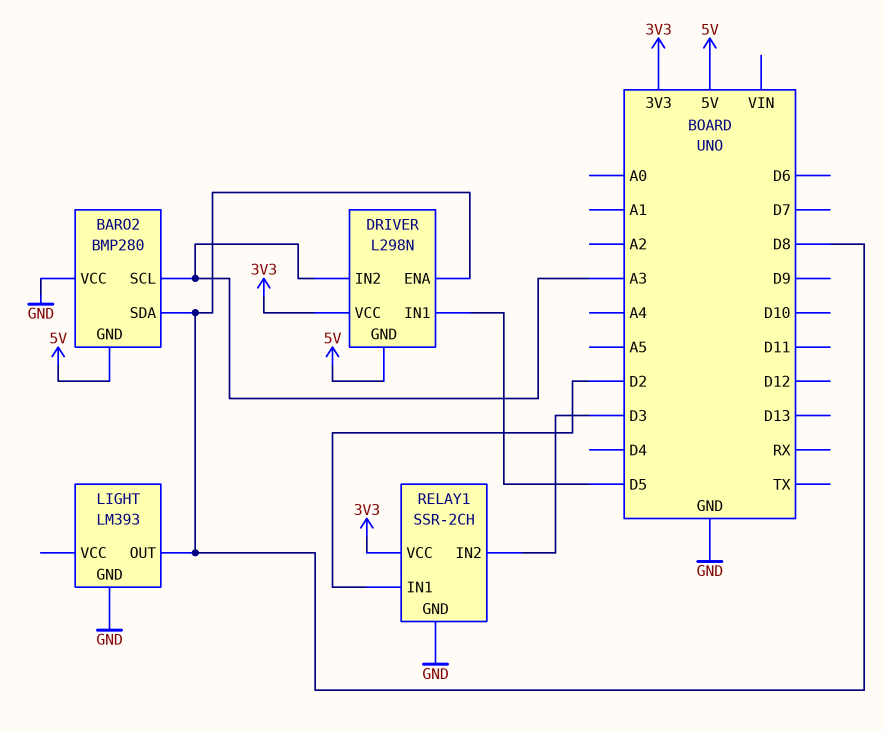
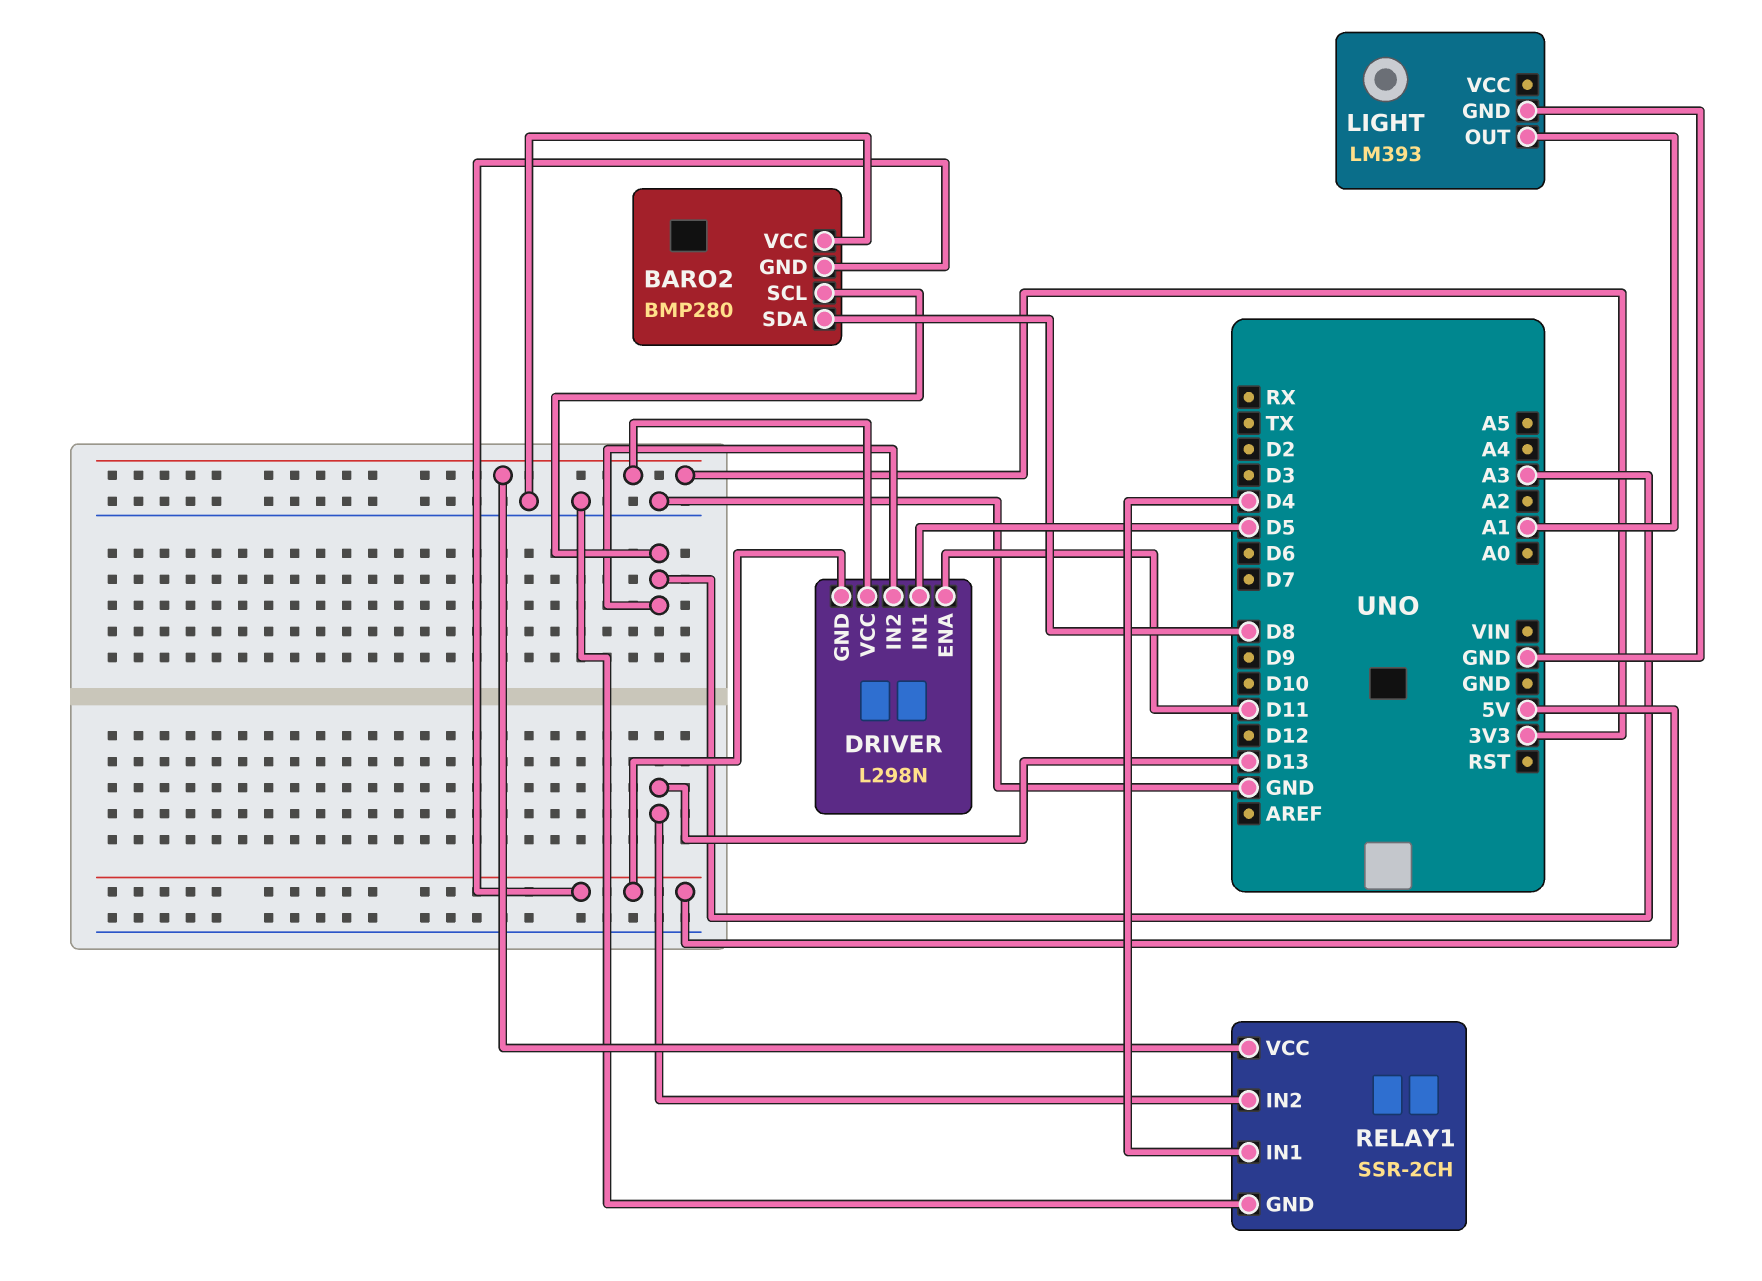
DRIVER pin ENA: D8 -> D11
LIGHT pin OUT: D8 -> A1
RELAY1 pin IN1: D2 -> D4
RELAY1 pin IN2: D3 -> D13

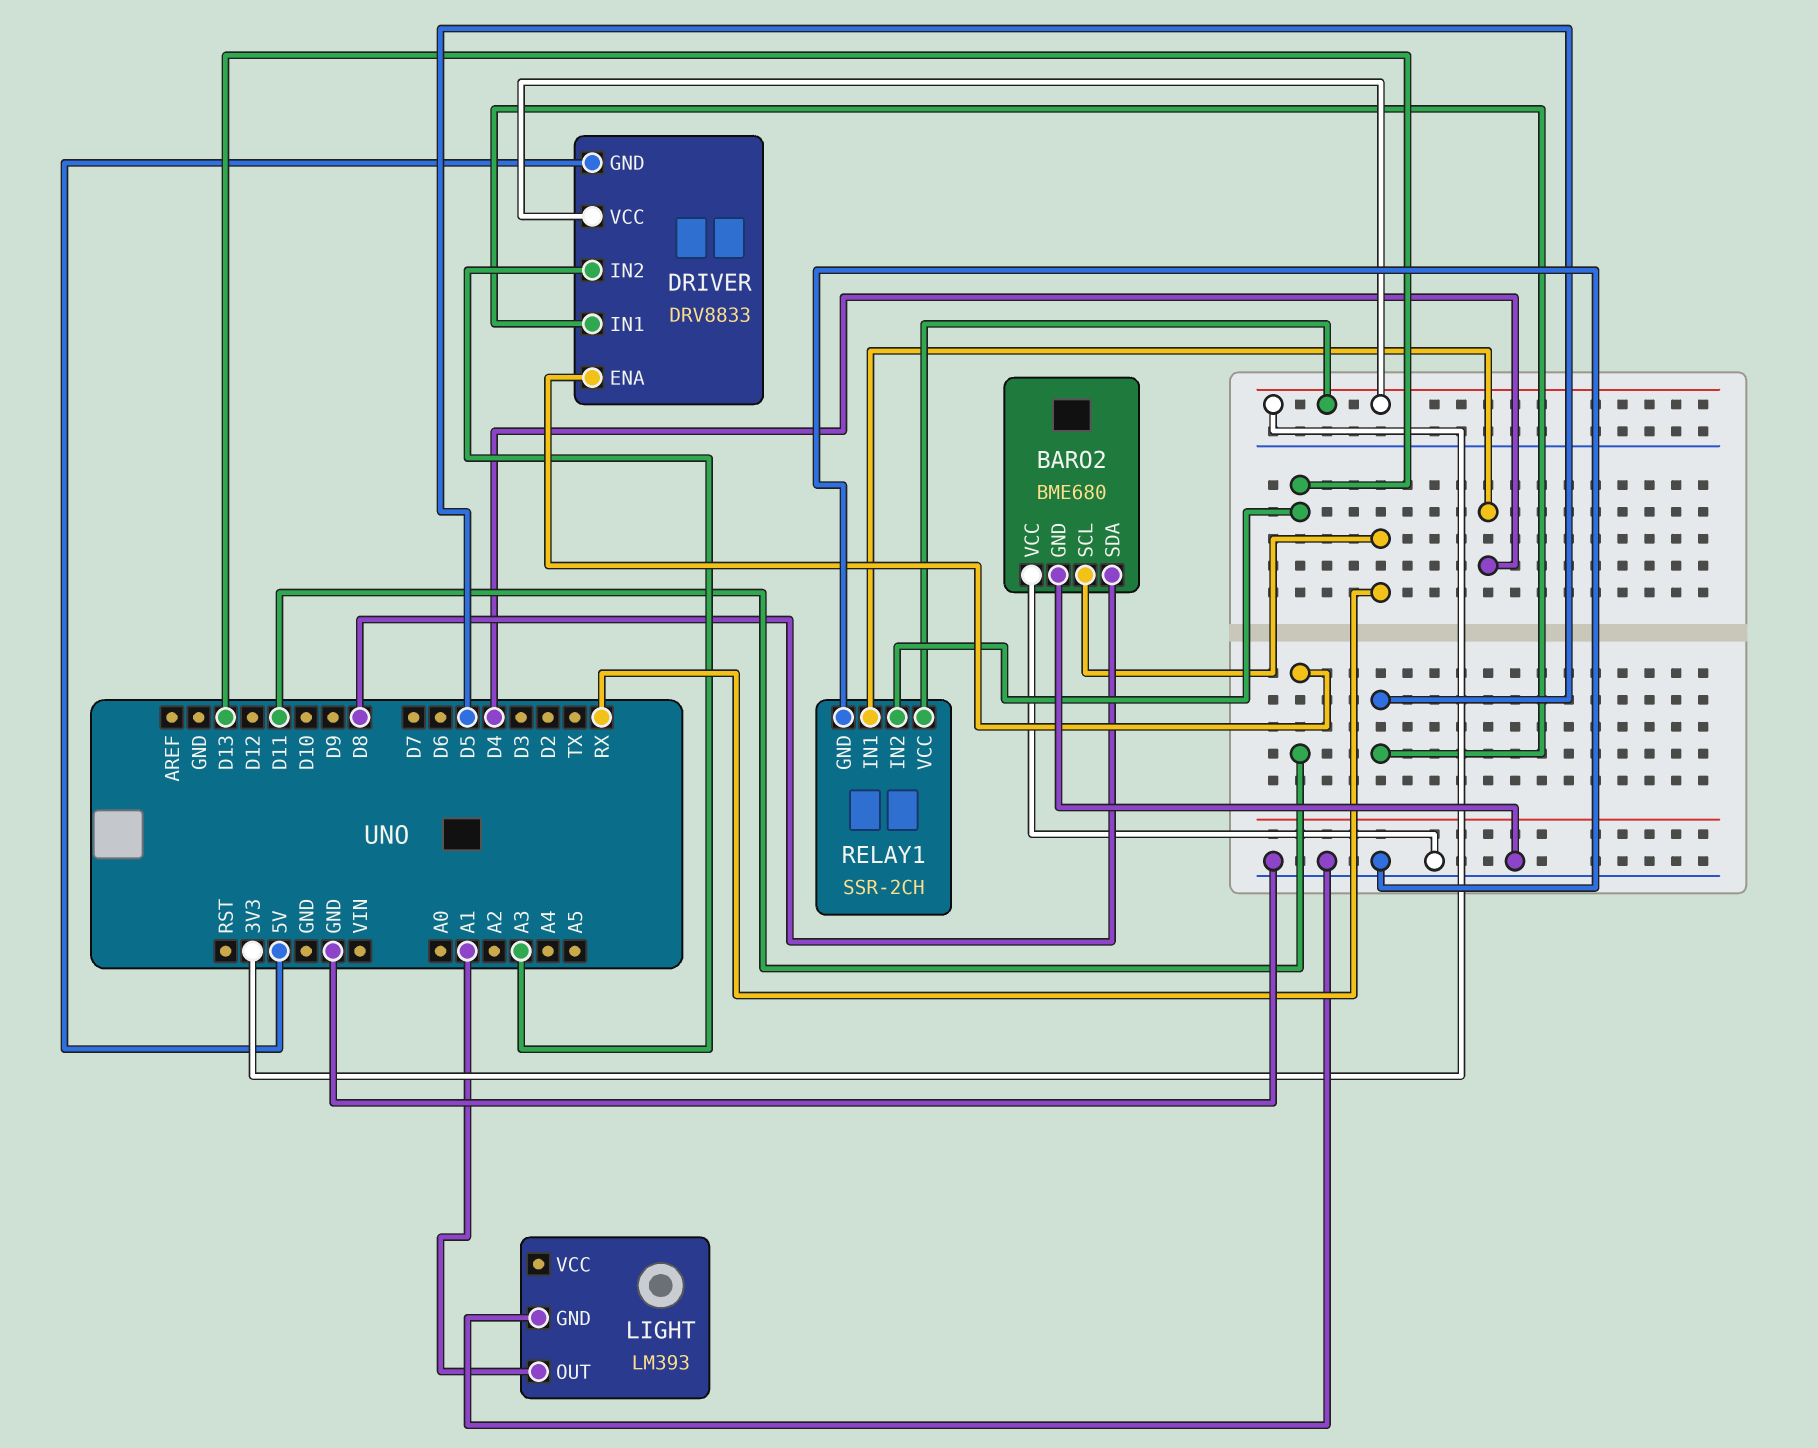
BARO2: BMP280 -> BME680
BARO2 pin GND: 5V -> GND
BARO2 pin SCL: A3 -> RX
DRIVER: L298N -> DRV8833

